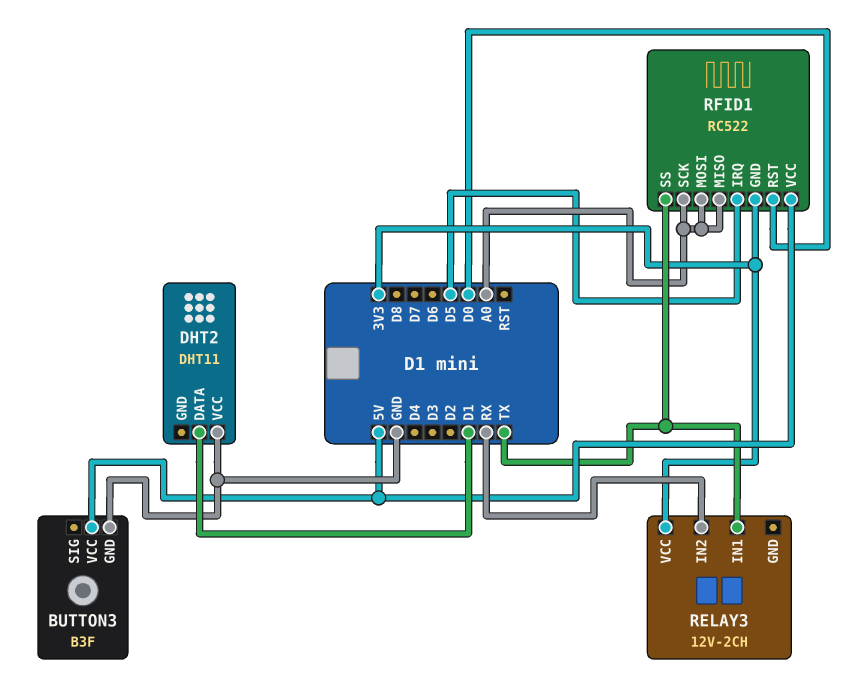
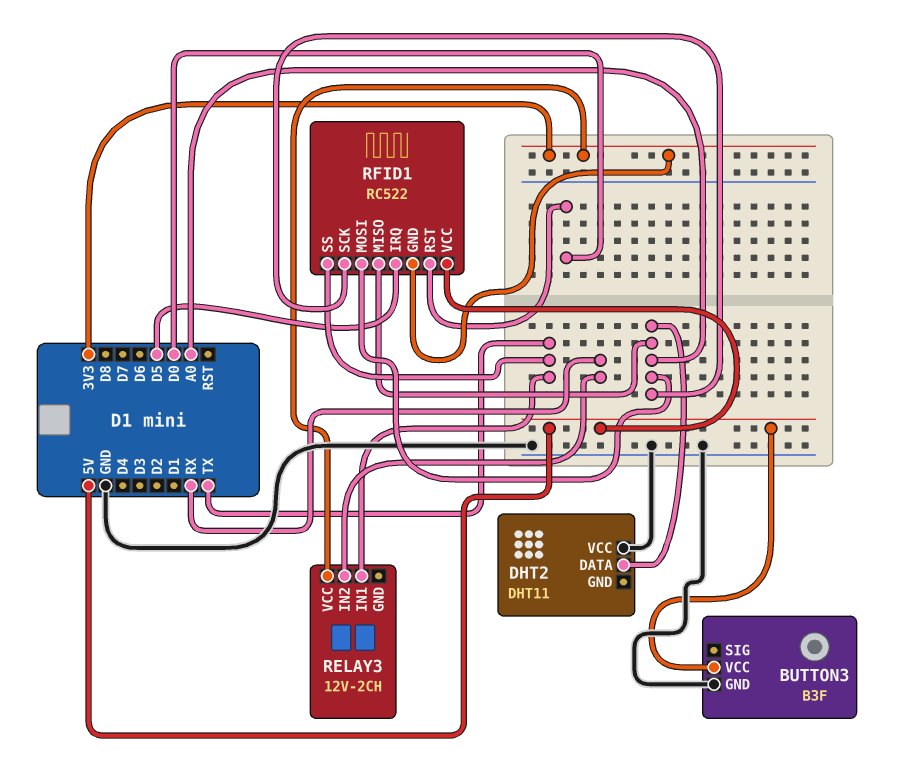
DHT2 pin DATA: D1 -> A0

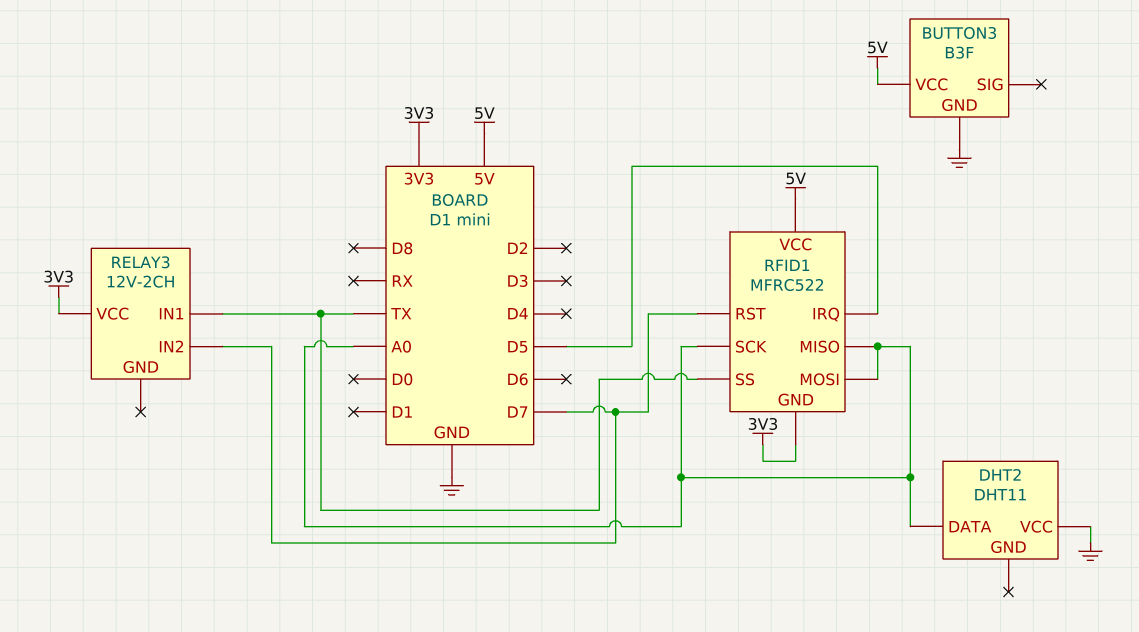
RELAY3 pin IN2: RX -> D7
RFID1: RC522 -> MFRC522
RFID1 pin RST: D0 -> D7

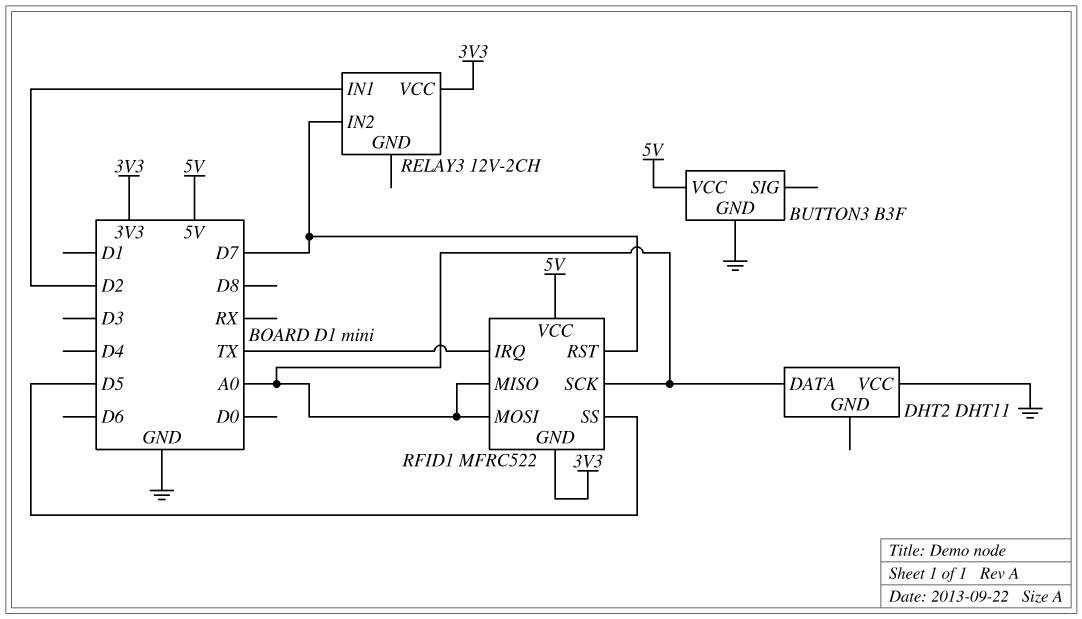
RELAY3 pin IN1: TX -> D2
RFID1 pin IRQ: D5 -> TX
RFID1 pin SS: TX -> D5

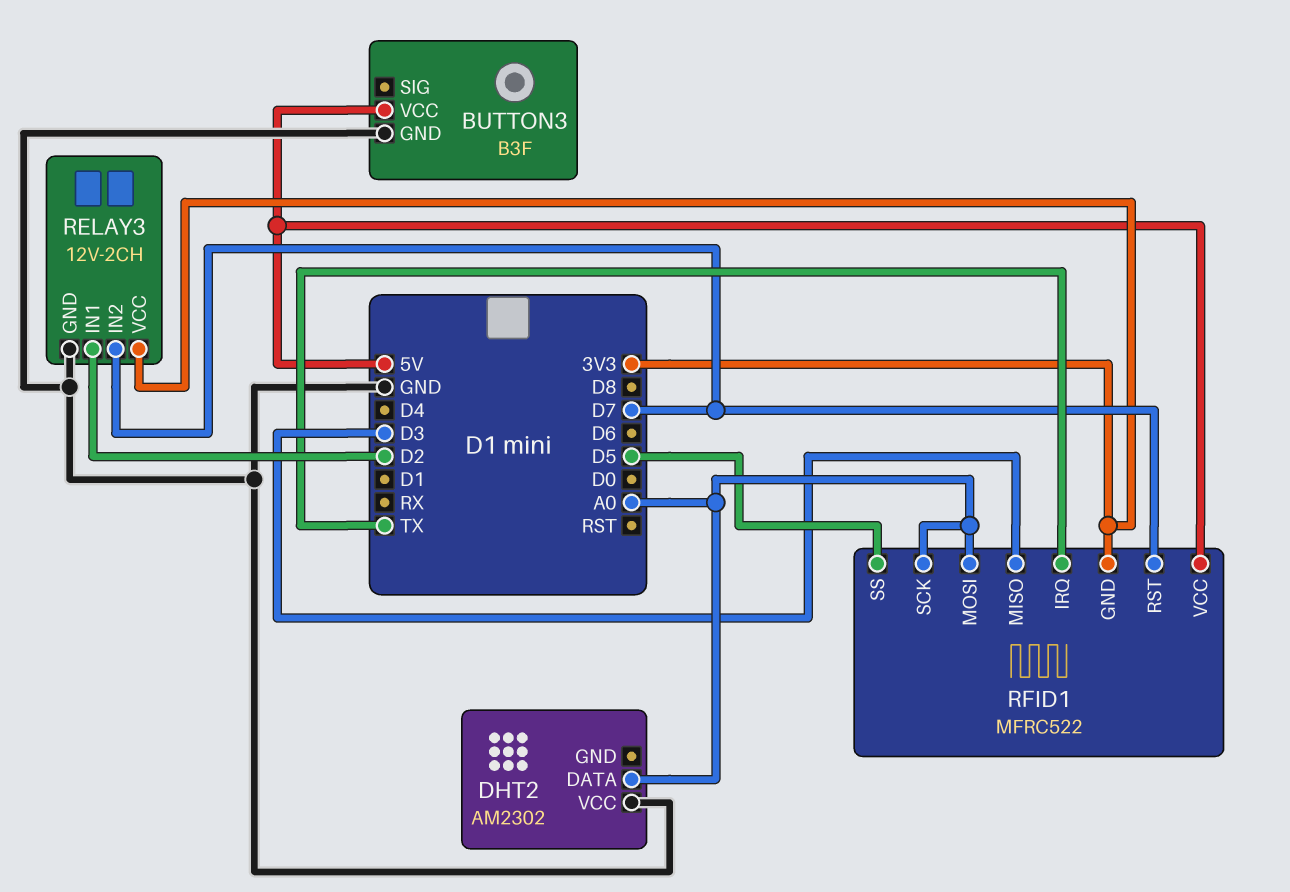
DHT2: DHT11 -> AM2302
RELAY3 pin GND: none -> GND
RFID1 pin MISO: A0 -> D3

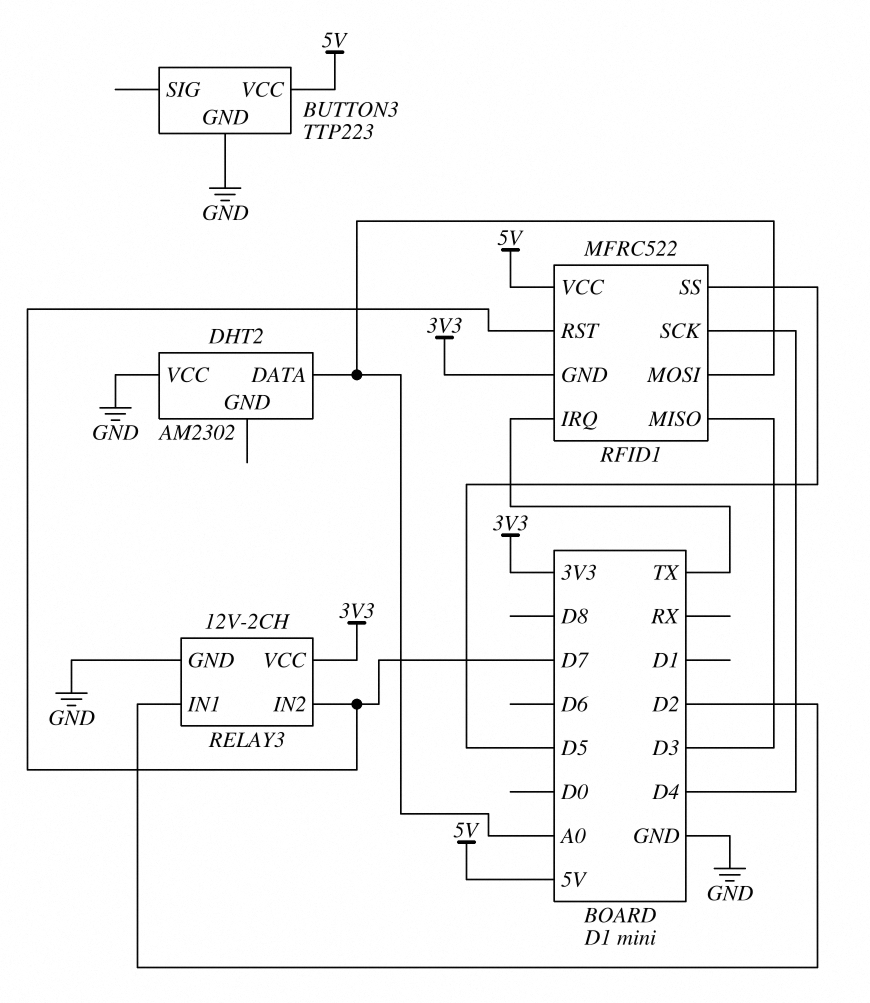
BUTTON3: B3F -> TTP223
RFID1 pin SCK: A0 -> D4

